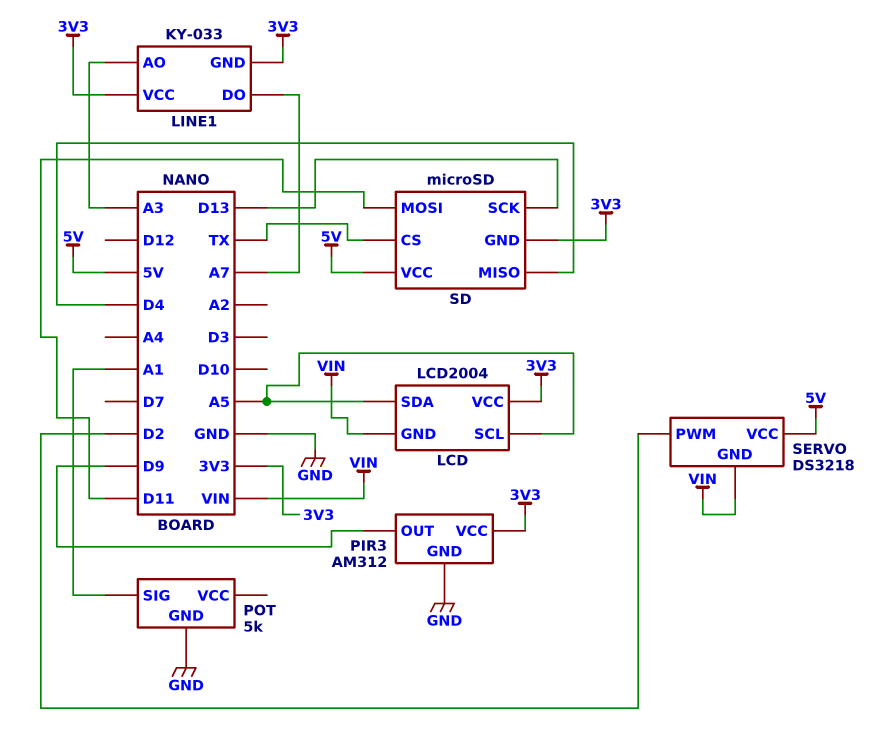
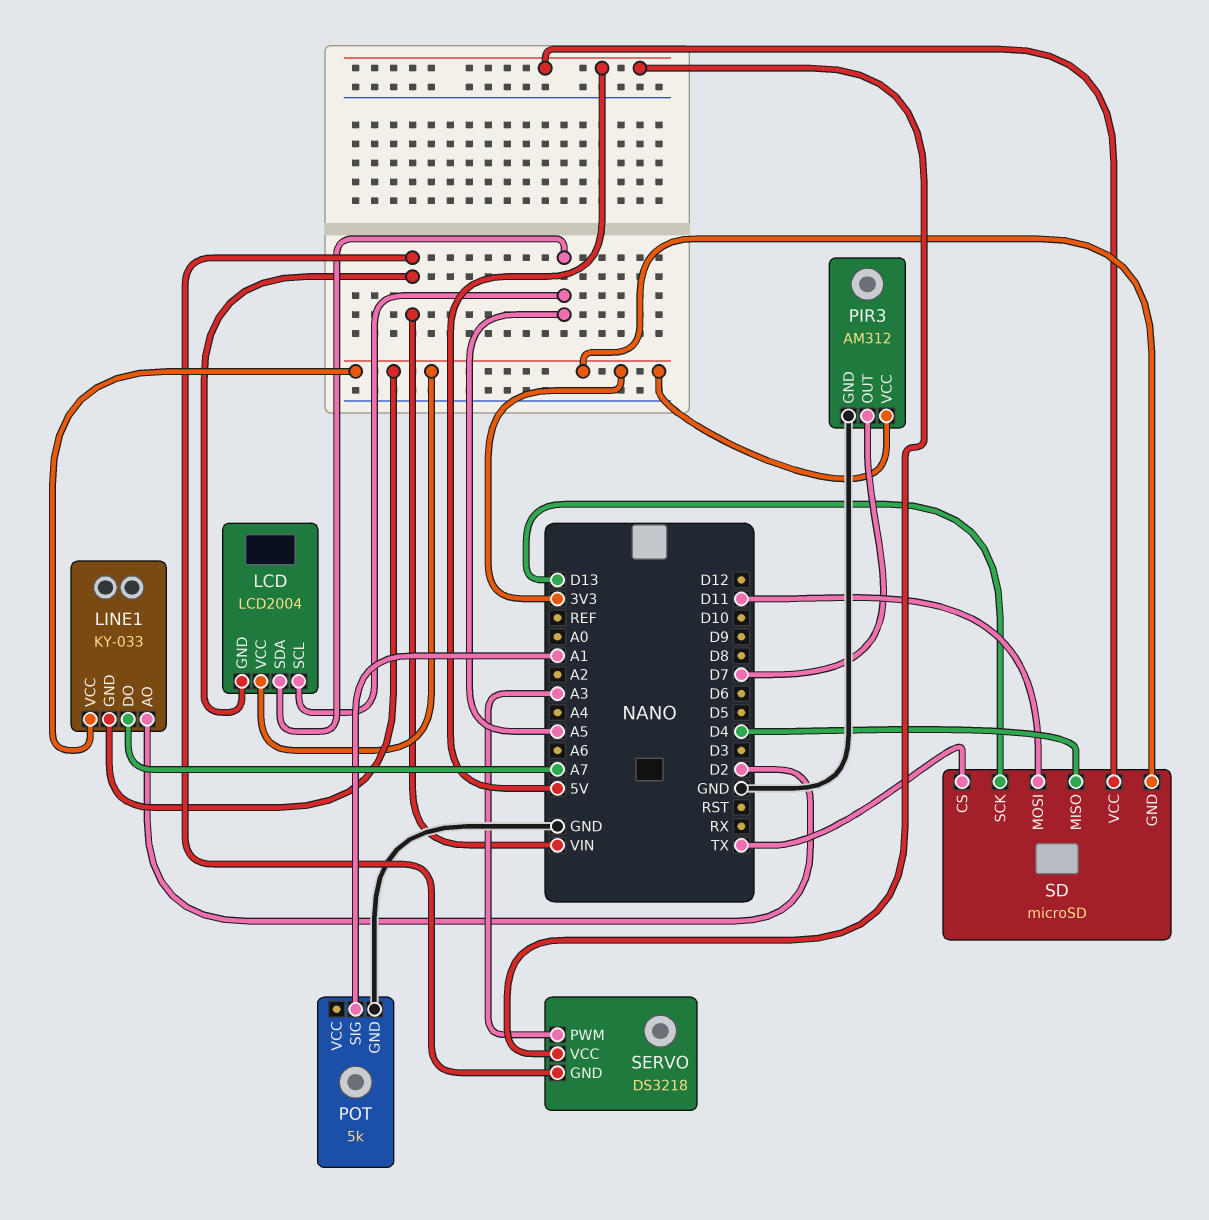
LINE1 pin AO: A3 -> D2
PIR3 pin OUT: D9 -> D7
SERVO pin PWM: D2 -> A3

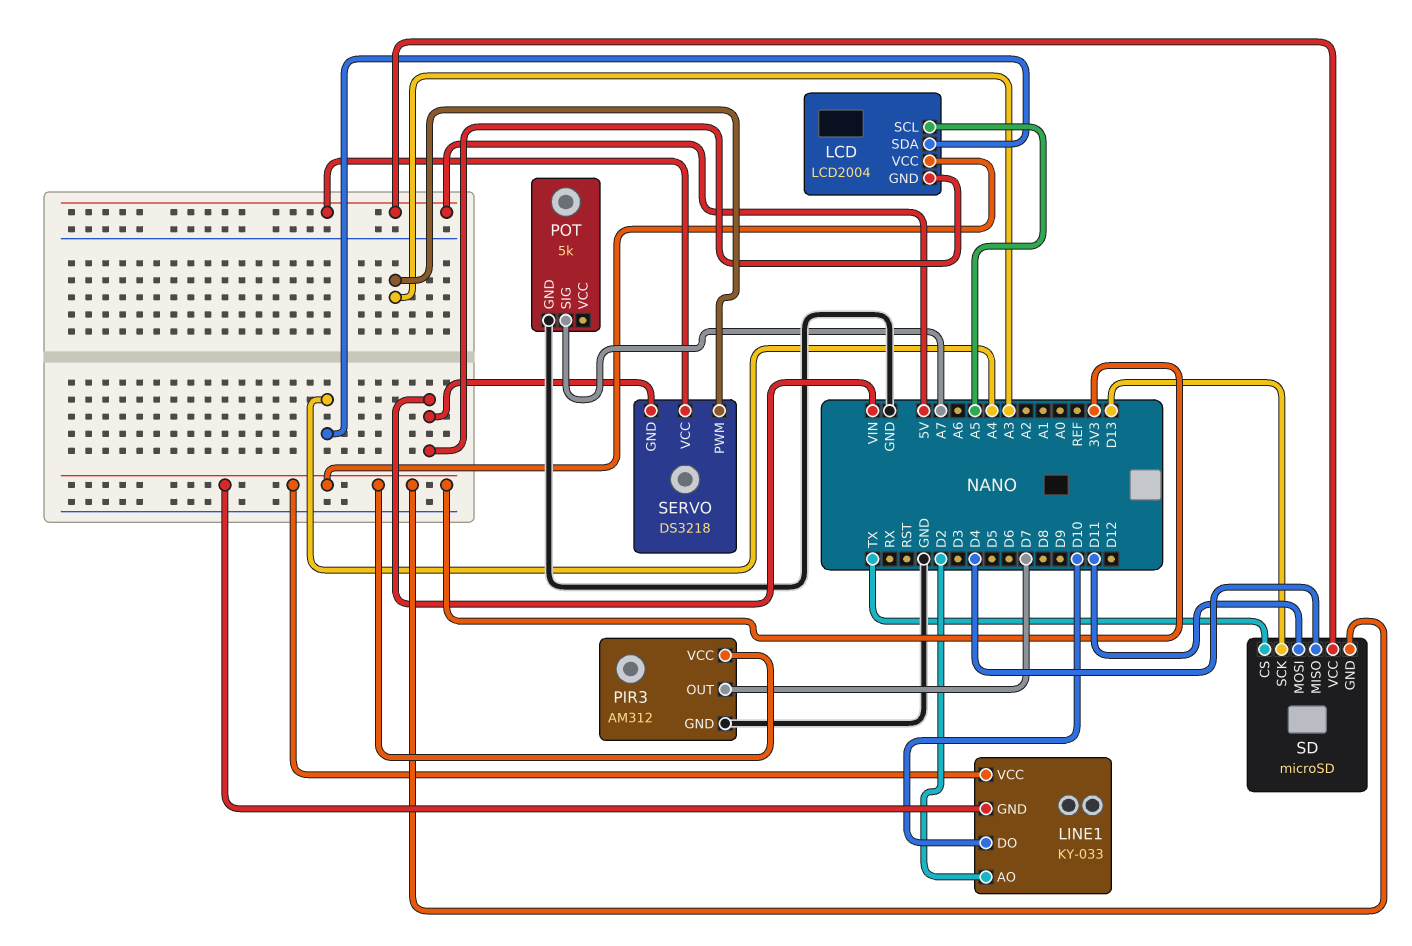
LCD pin SDA: A5 -> A4
LINE1 pin DO: A7 -> D10
POT pin SIG: A1 -> A7

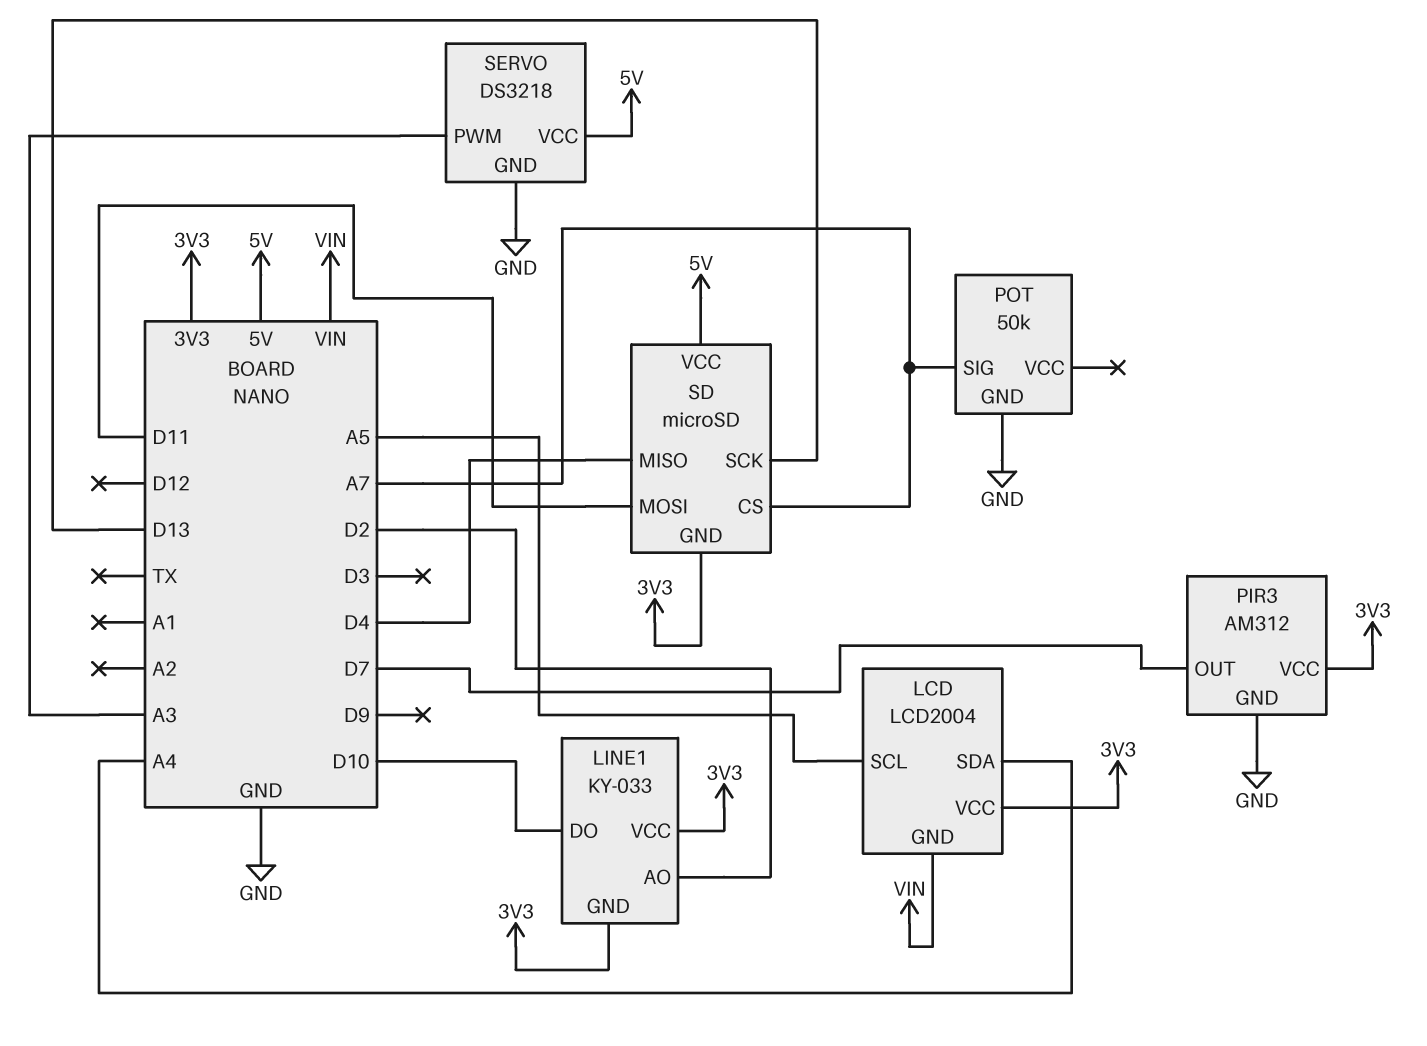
POT: 5k -> 50k
SD pin CS: TX -> A7
SERVO pin GND: VIN -> GND

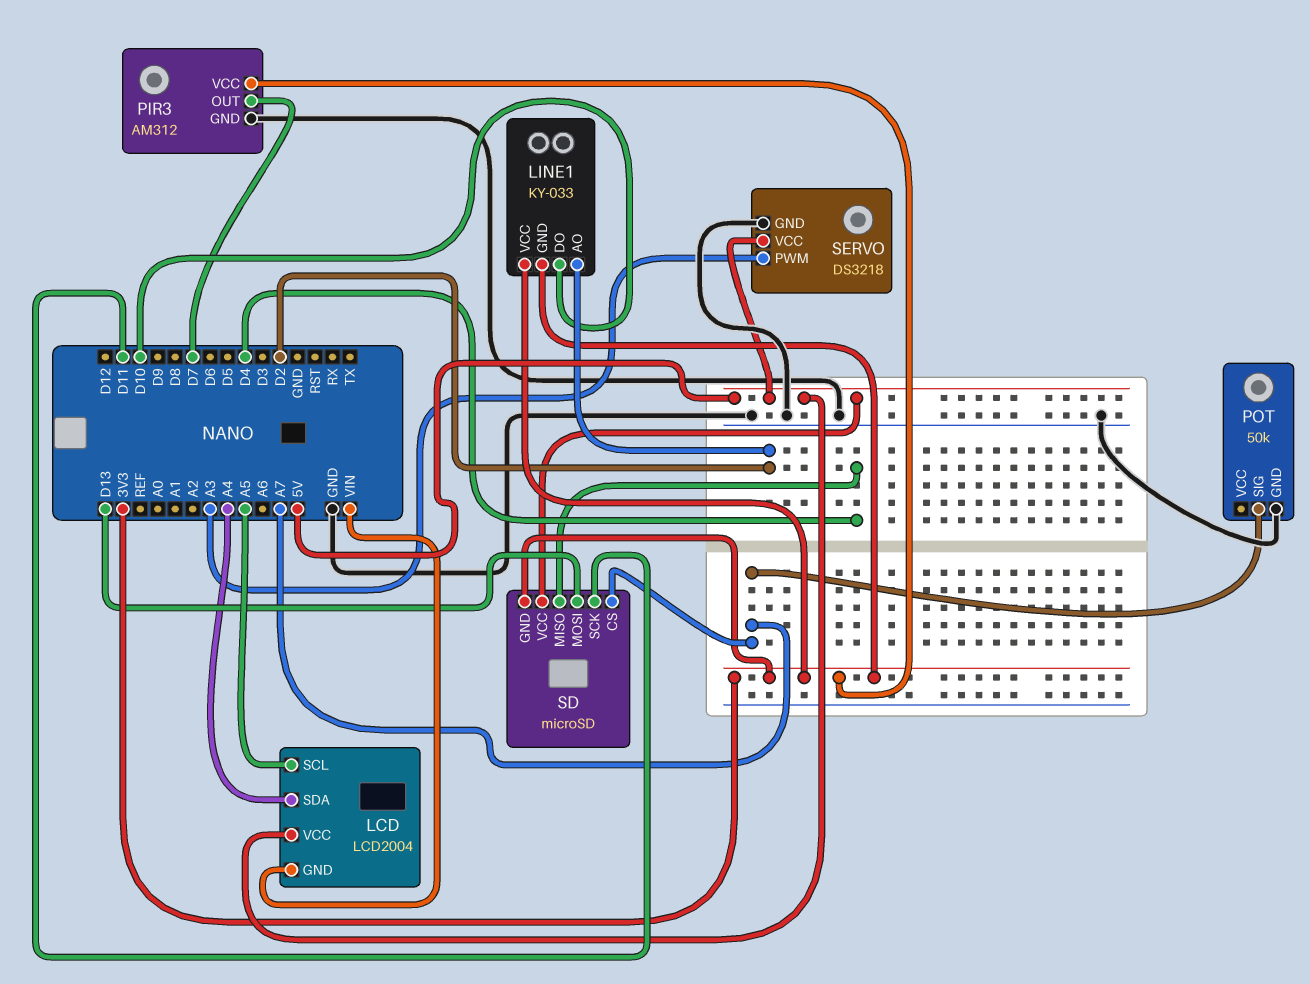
LCD pin VCC: 3V3 -> 5V
SD pin MOSI: D11 -> D13
SD pin SCK: D13 -> D11

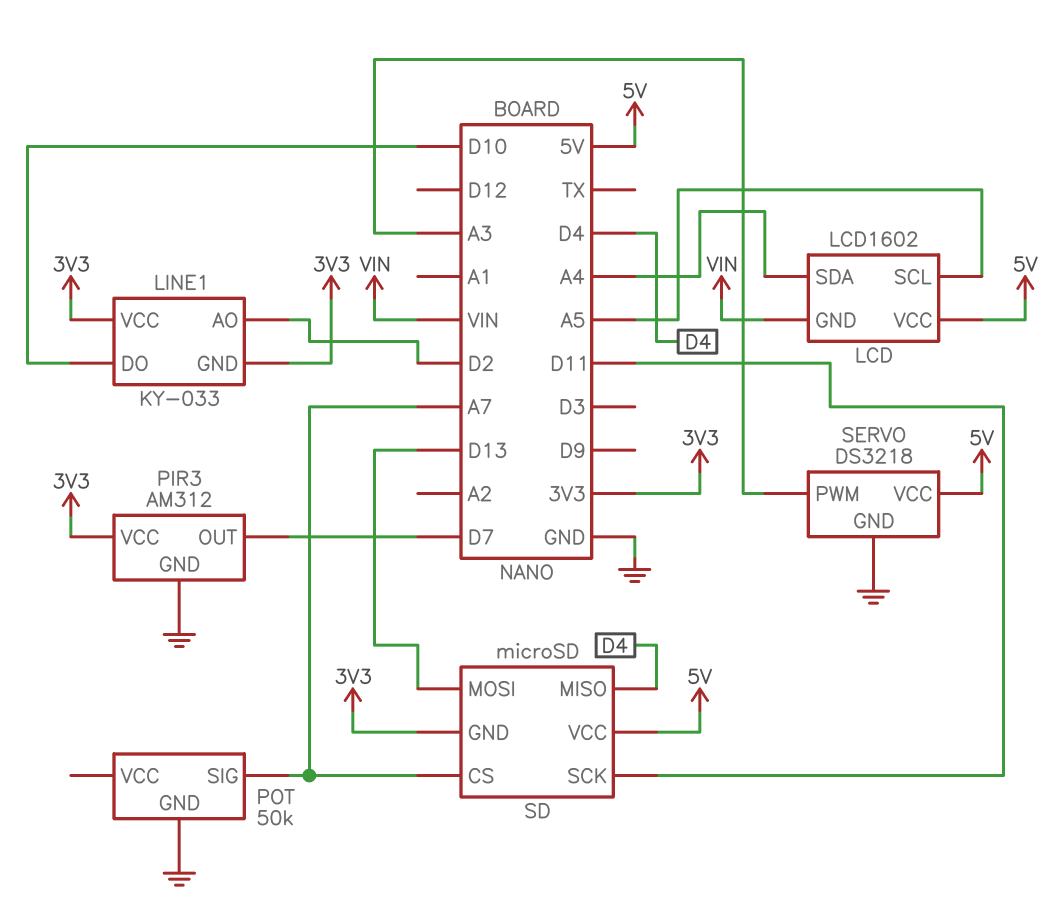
LCD: LCD2004 -> LCD1602

